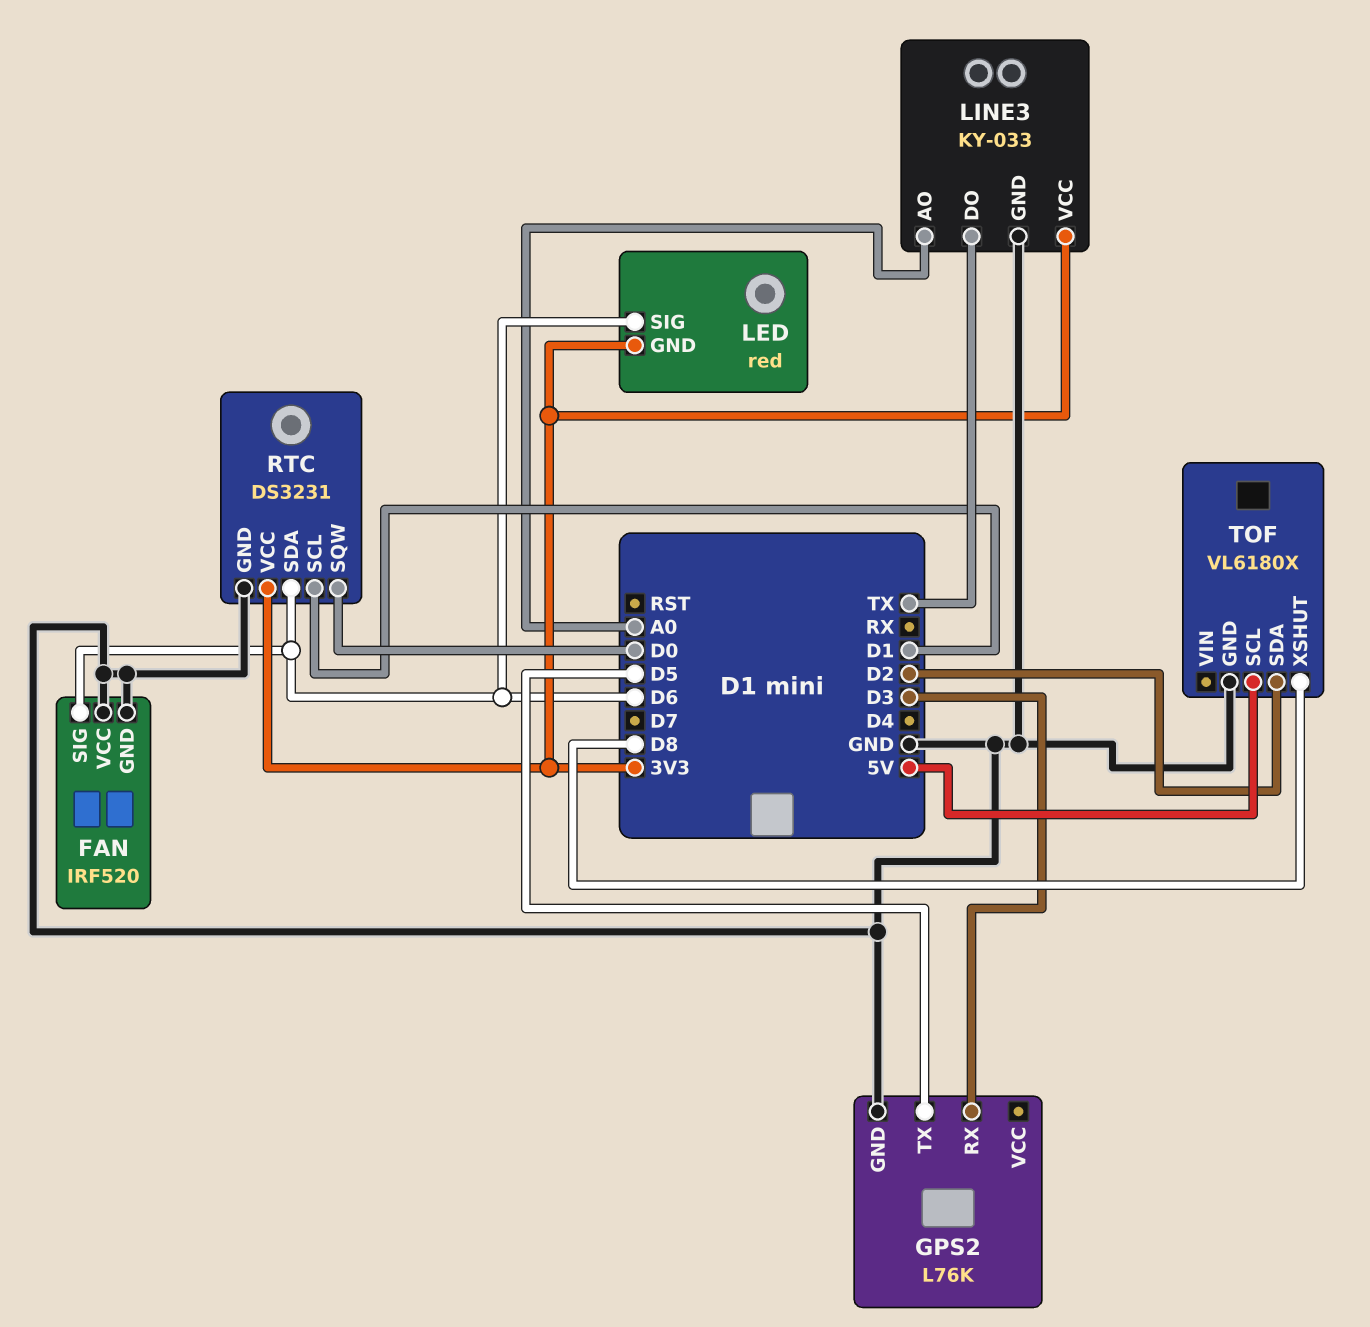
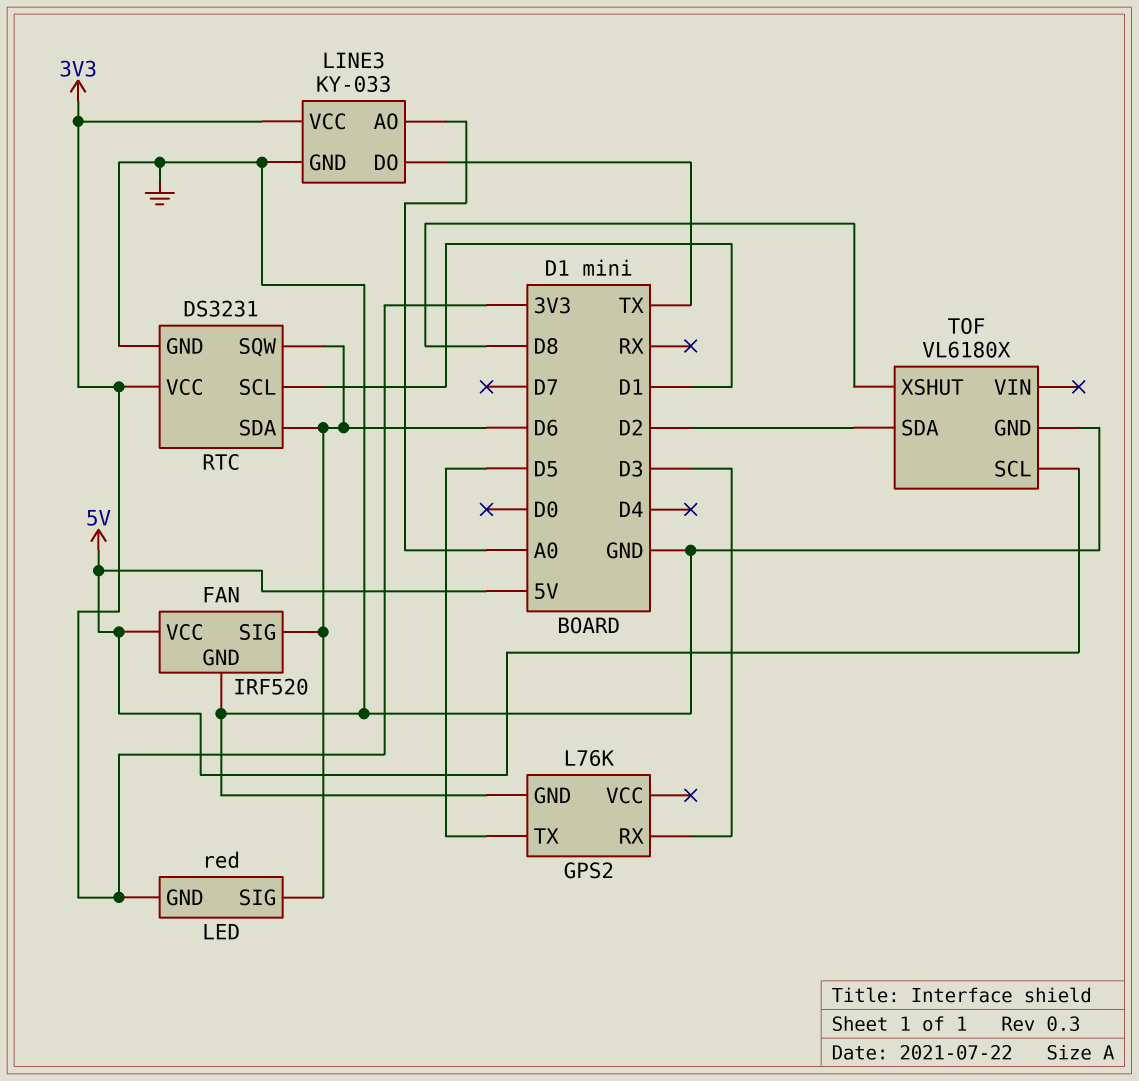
FAN pin VCC: GND -> 5V
RTC pin SQW: D0 -> D6

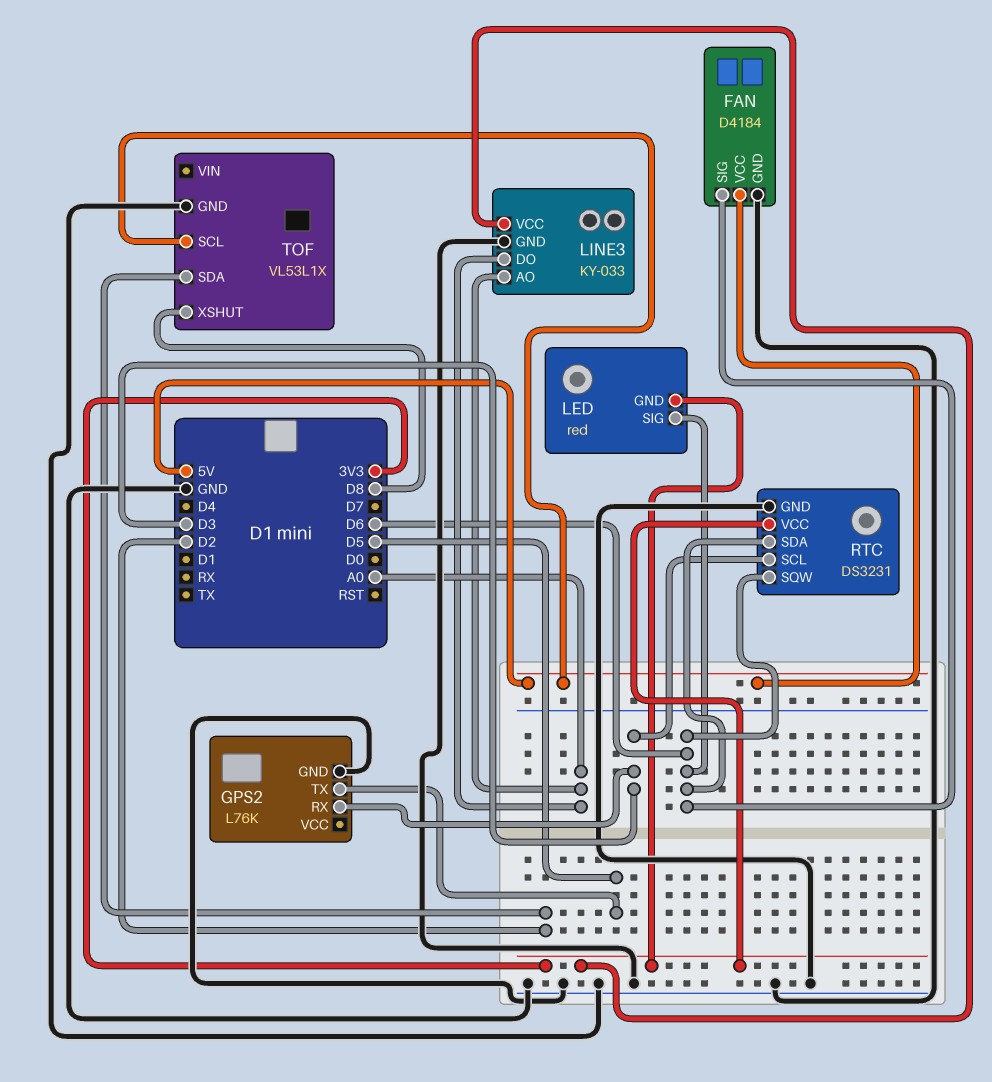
FAN: IRF520 -> D4184
LINE3 pin DO: TX -> A0
RTC pin SCL: D1 -> D3
TOF: VL6180X -> VL53L1X

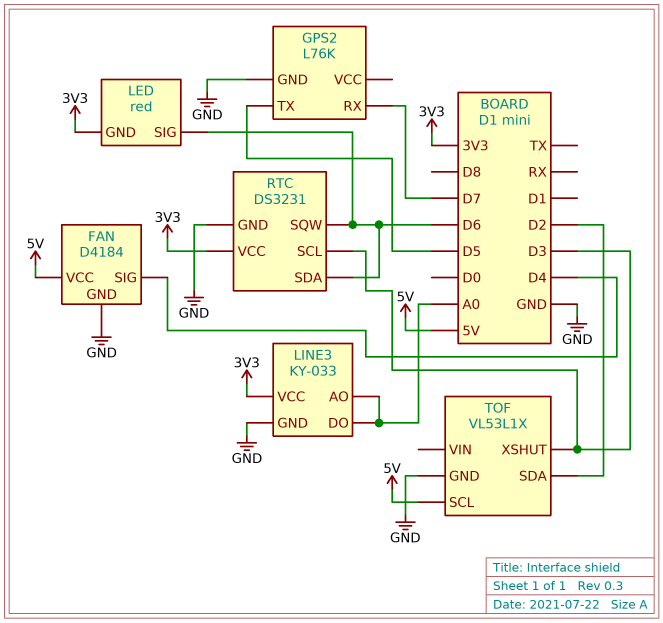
FAN pin SIG: D6 -> D4
GPS2 pin RX: D3 -> D7
TOF pin XSHUT: D8 -> D3

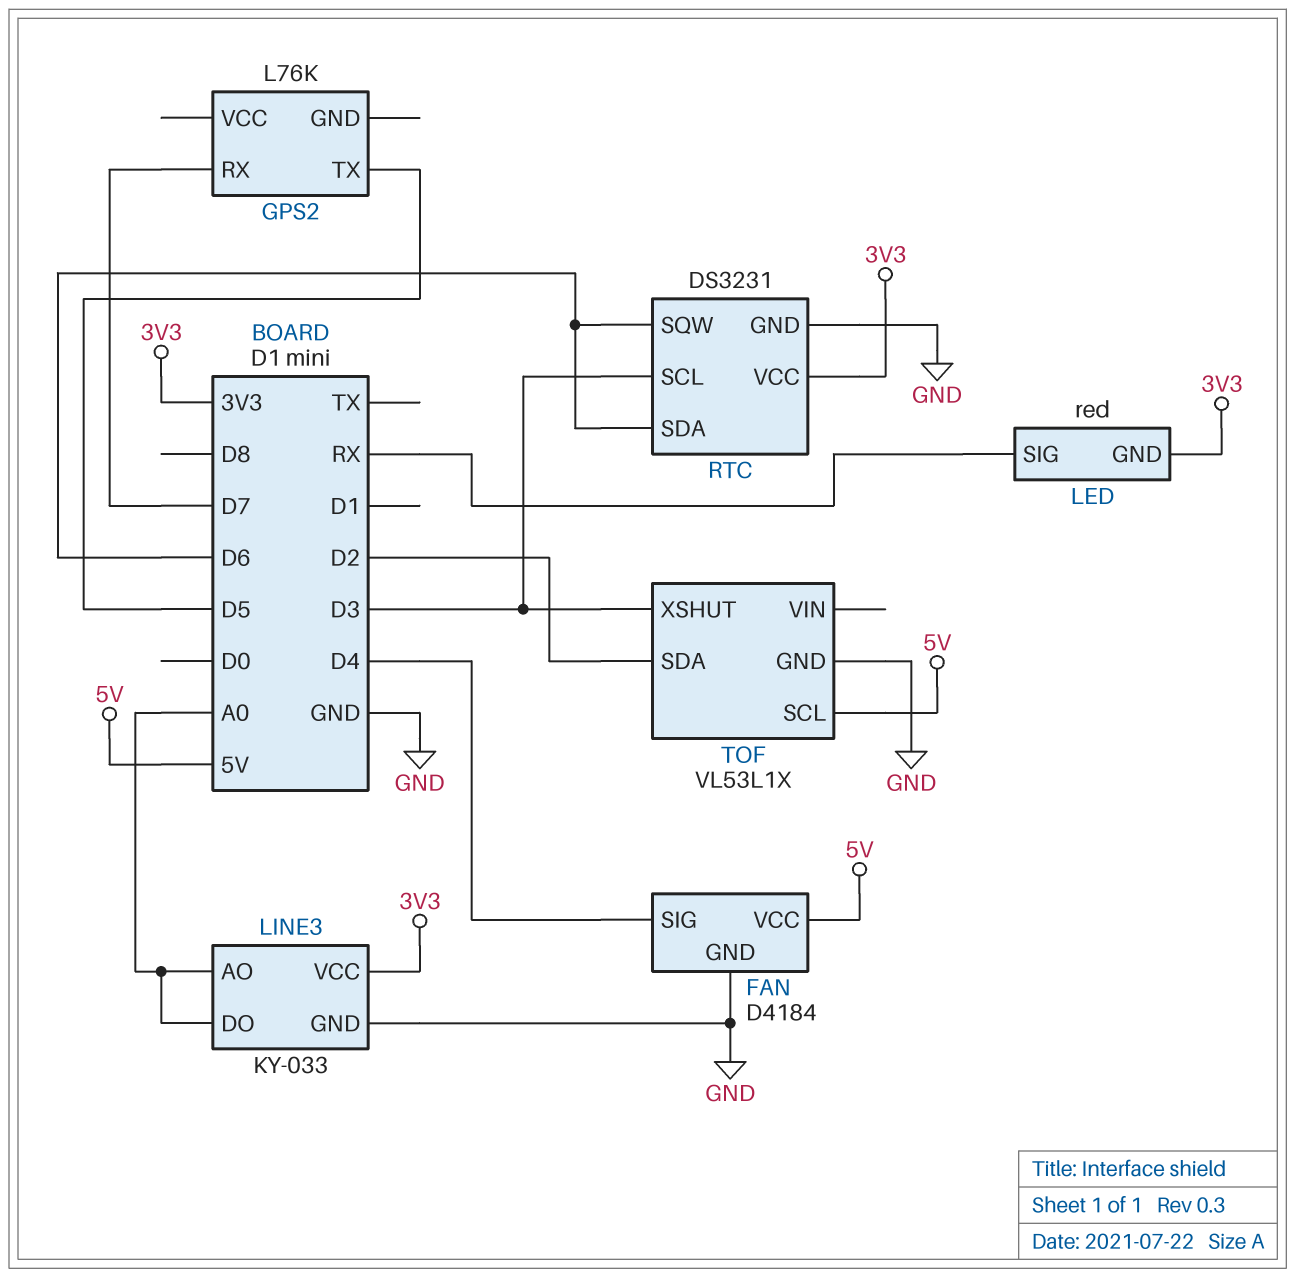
GPS2 pin GND: GND -> none
LED pin SIG: D6 -> RX

